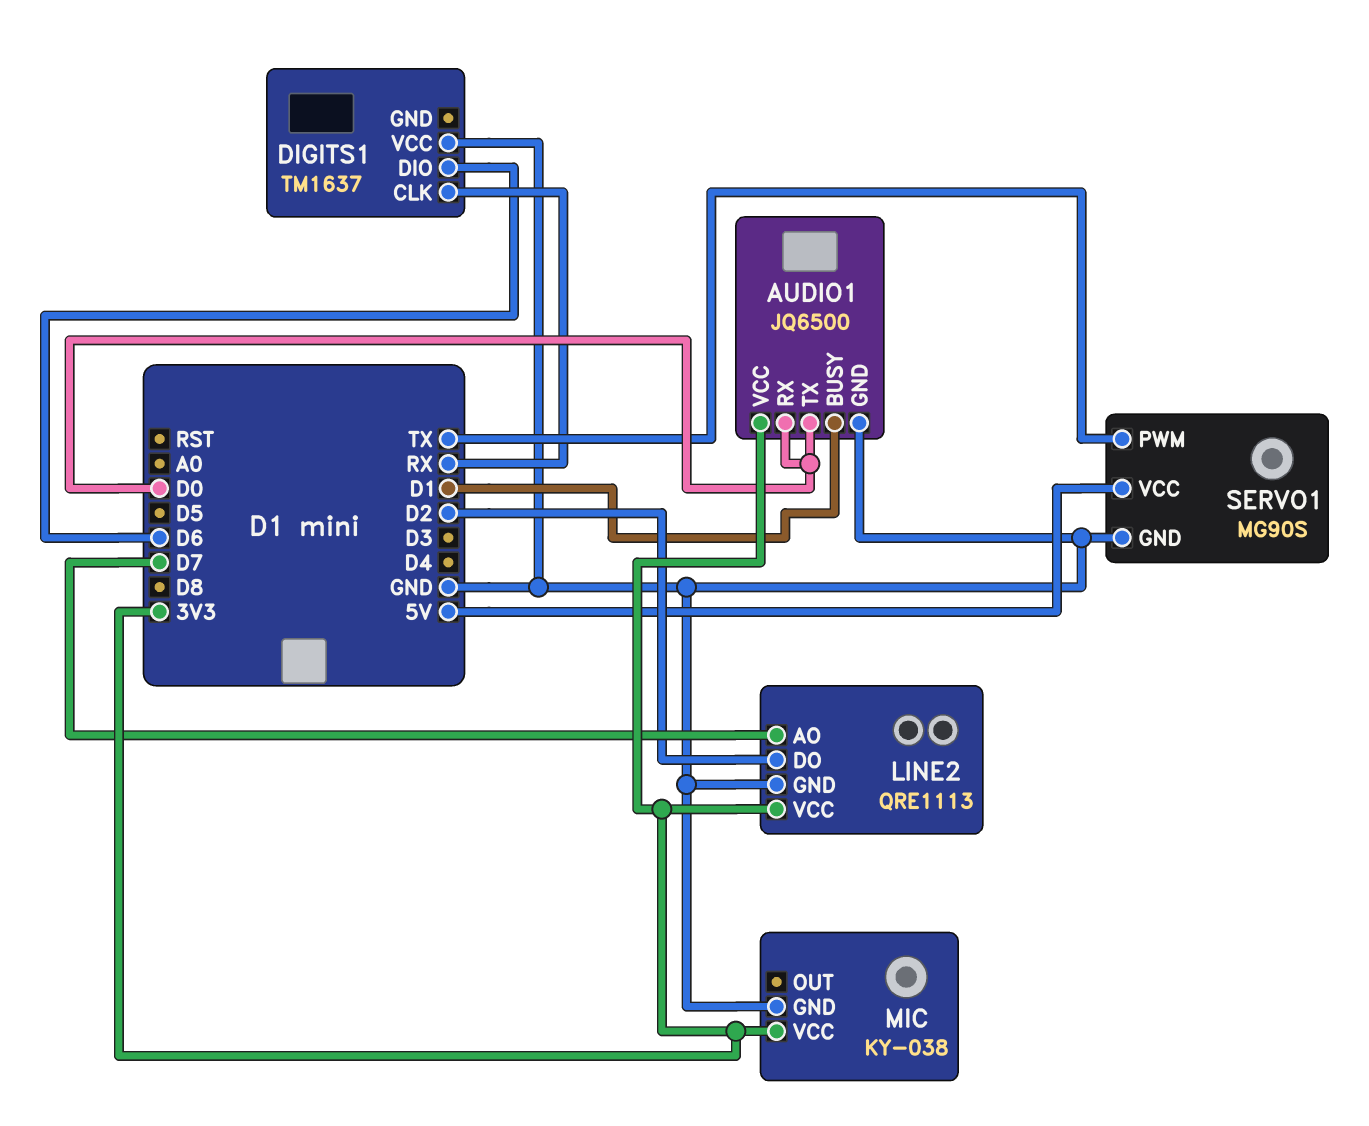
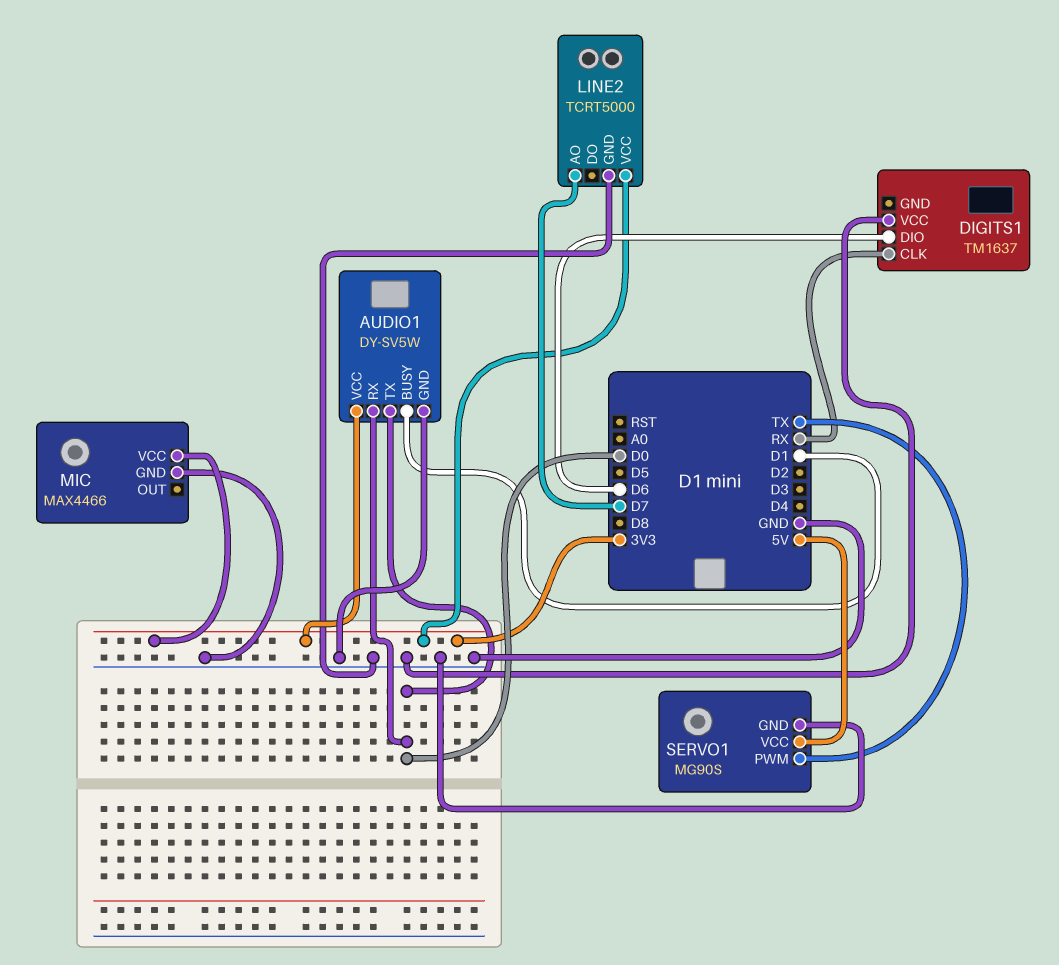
AUDIO1: JQ6500 -> DY-SV5W
LINE2: QRE1113 -> TCRT5000
LINE2 pin DO: D2 -> none
MIC: KY-038 -> MAX4466

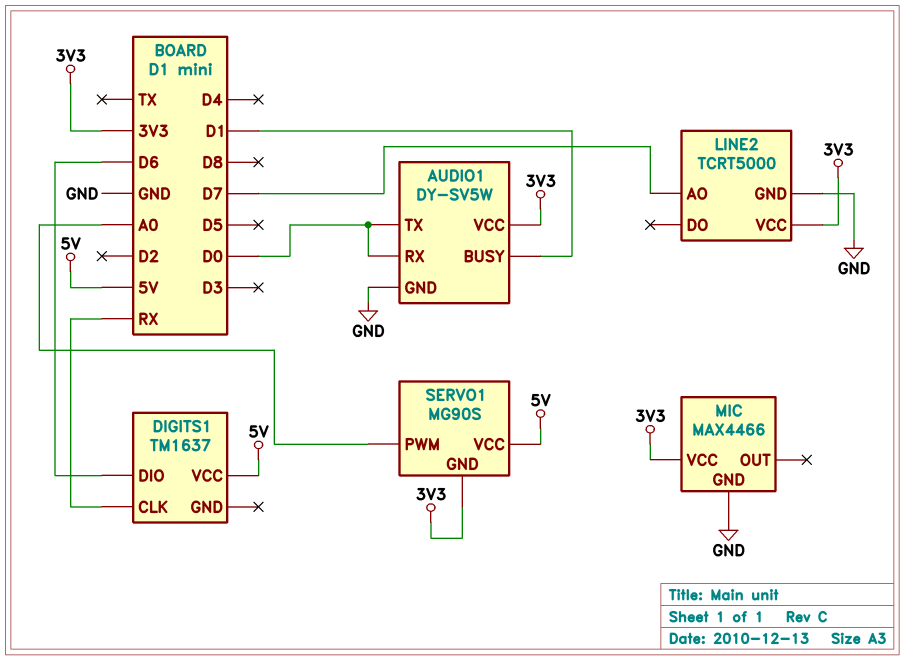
DIGITS1 pin VCC: GND -> 5V
SERVO1 pin GND: GND -> 3V3
SERVO1 pin PWM: TX -> A0

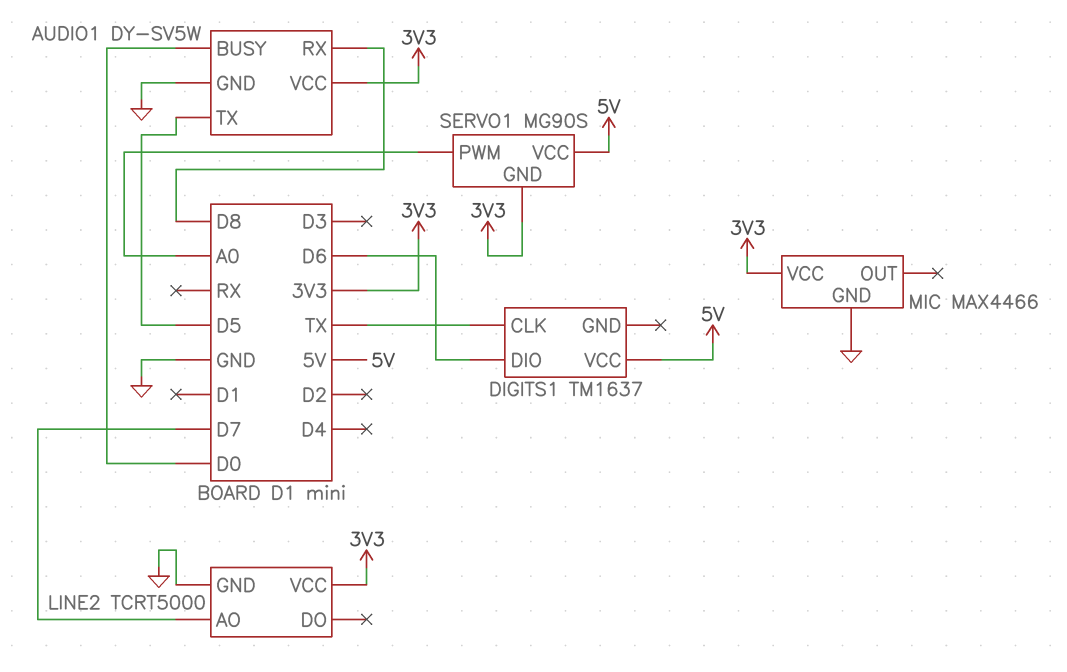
AUDIO1 pin BUSY: D1 -> D0
AUDIO1 pin RX: D0 -> D8
AUDIO1 pin TX: D0 -> D5
DIGITS1 pin CLK: RX -> TX

